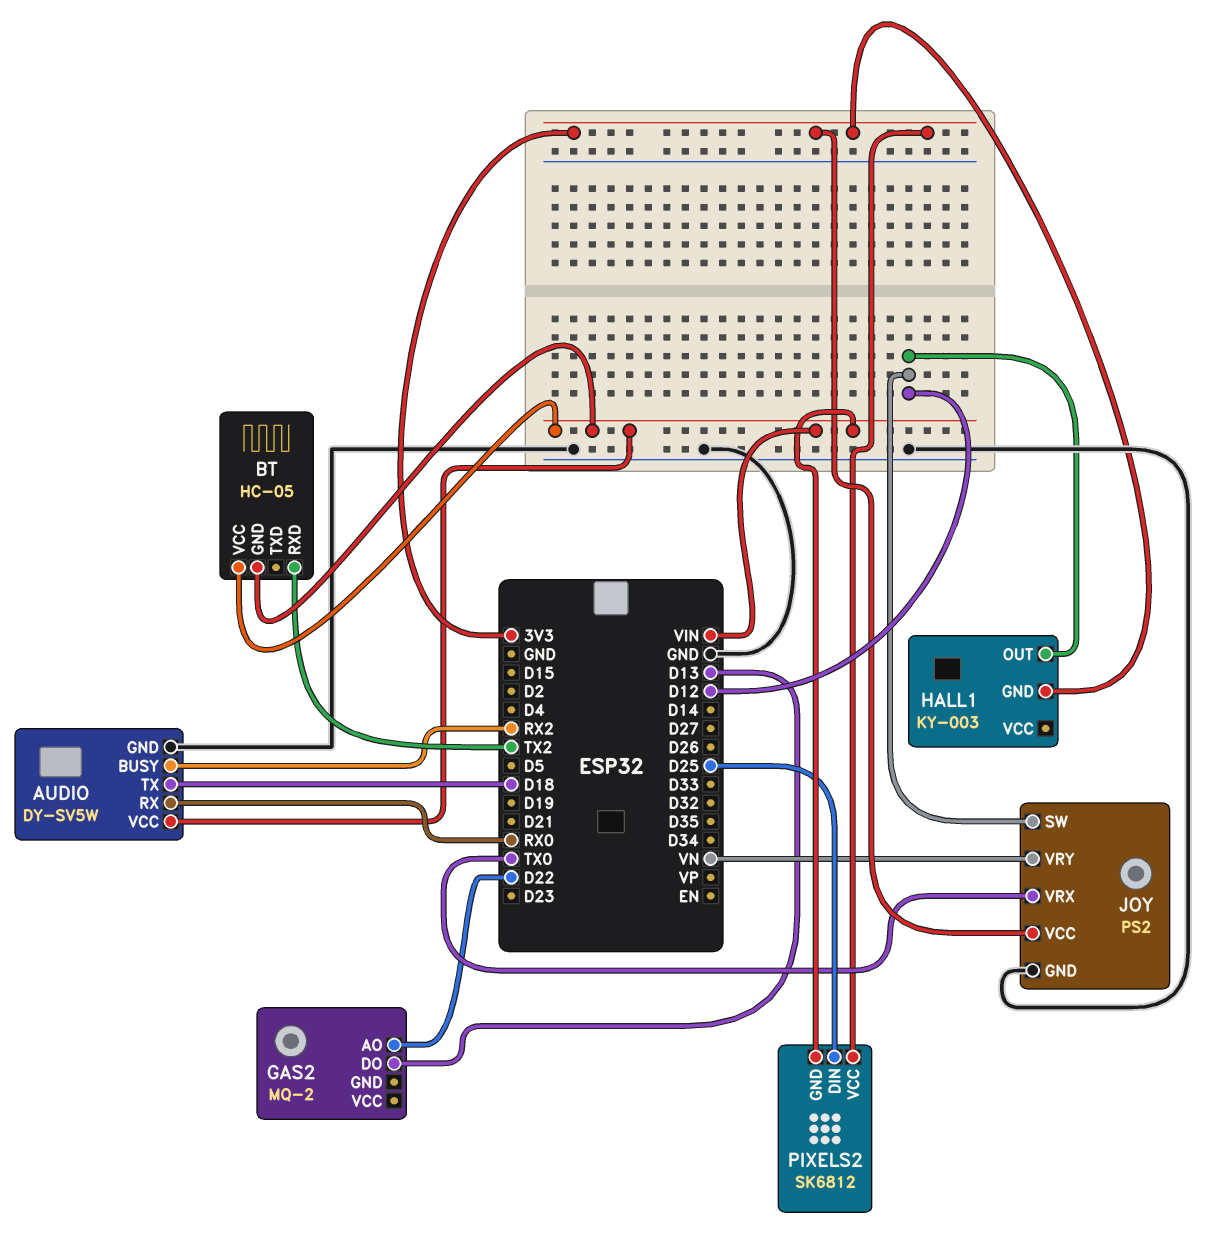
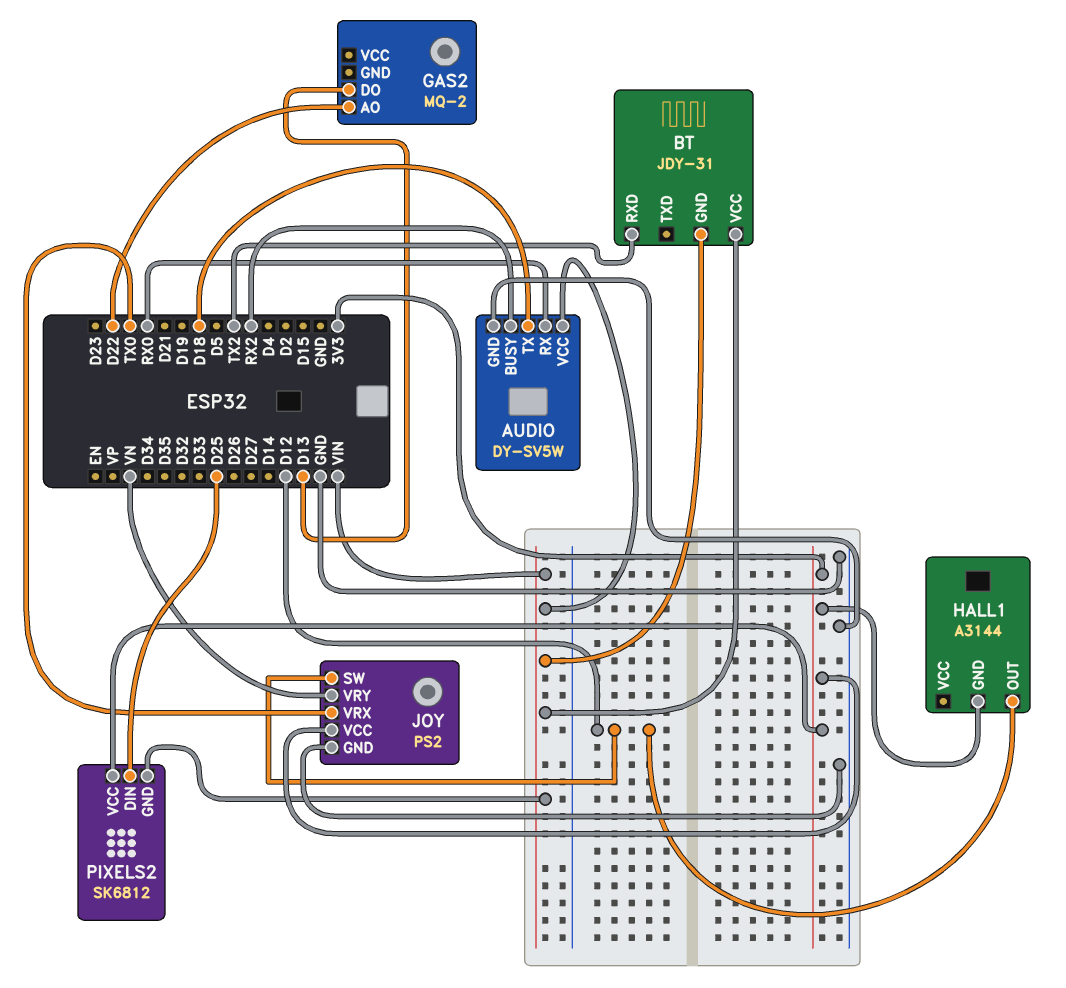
BT: HC-05 -> JDY-31
HALL1: KY-003 -> A3144

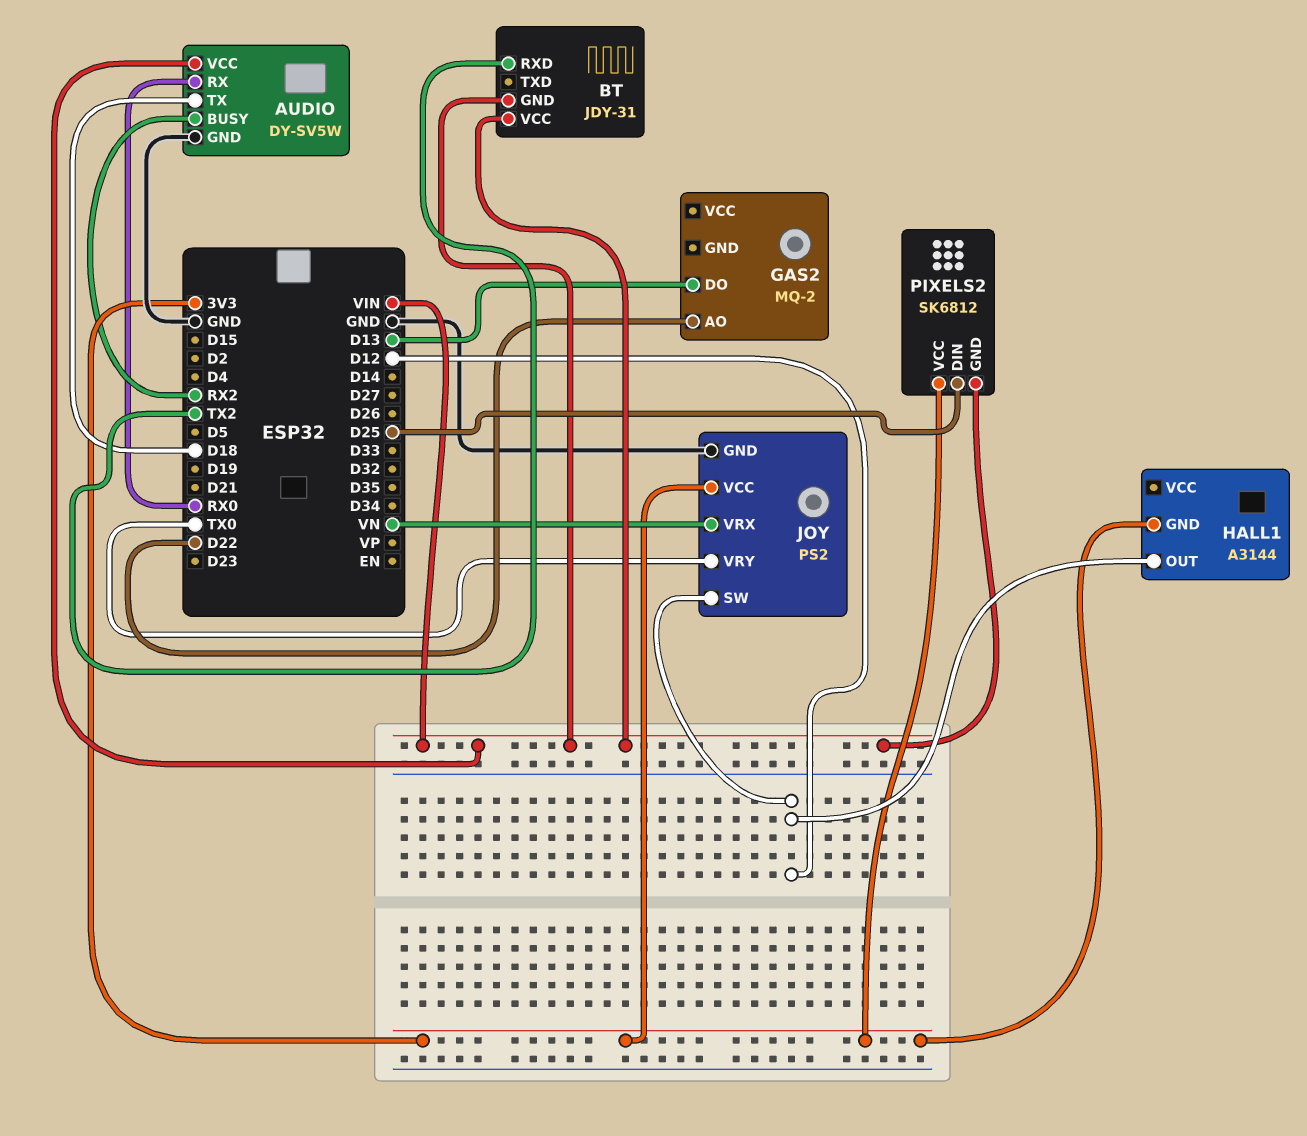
JOY pin VRX: TX0 -> VN
JOY pin VRY: VN -> TX0

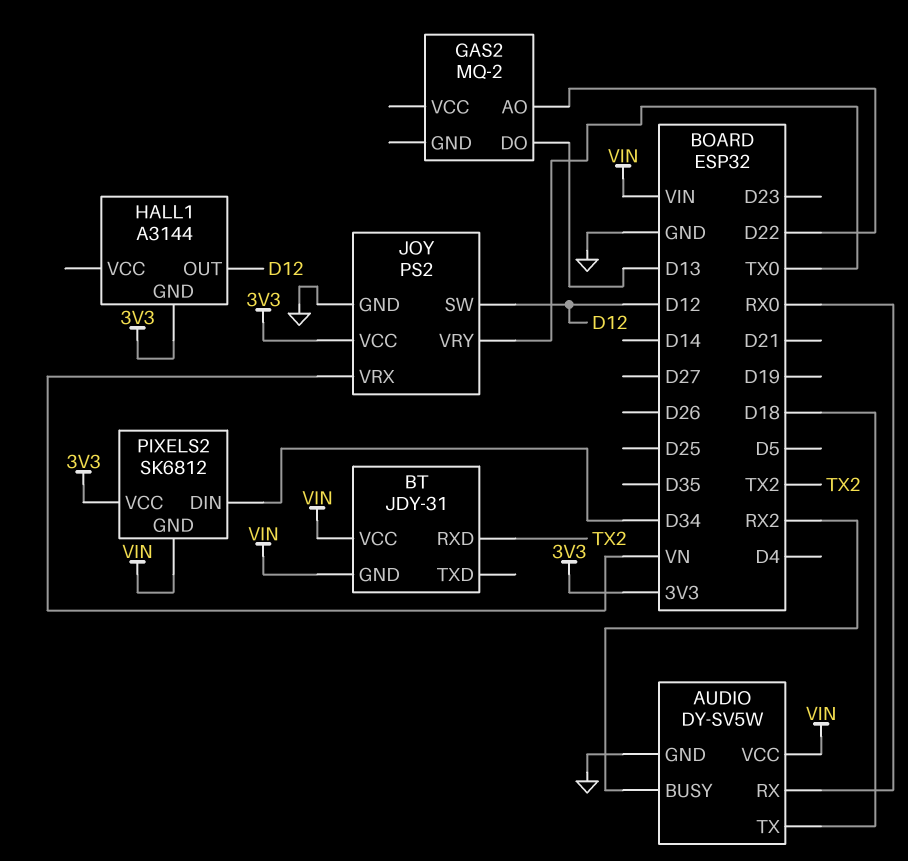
PIXELS2 pin DIN: D25 -> D34

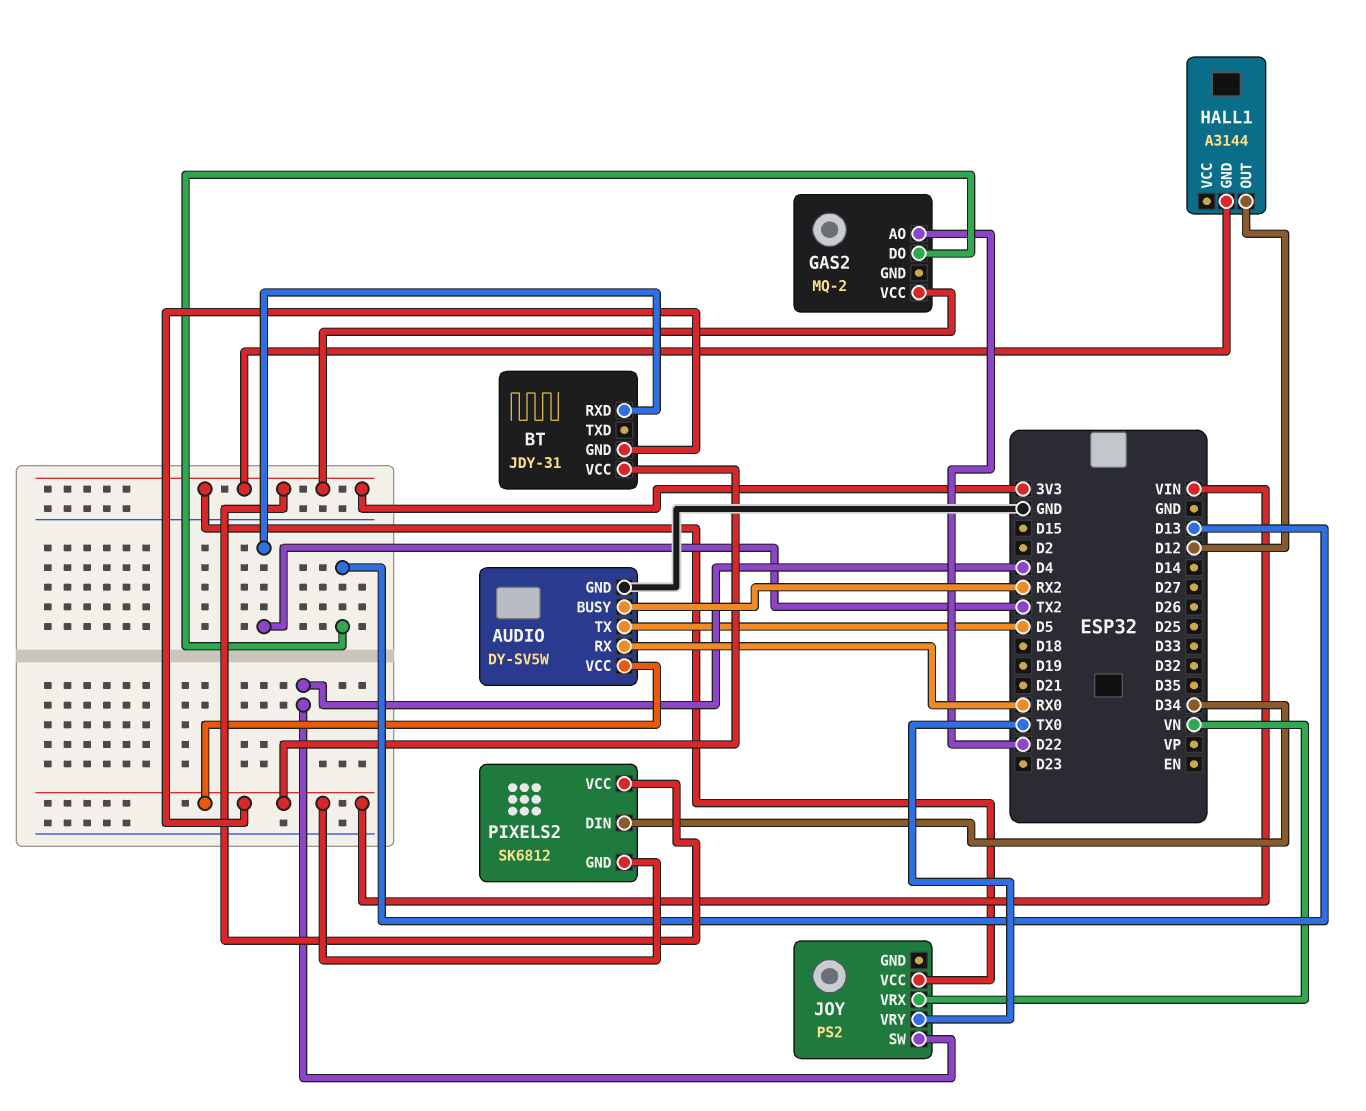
AUDIO pin TX: D18 -> D5
GAS2 pin VCC: none -> 3V3
JOY pin GND: GND -> none
JOY pin SW: D12 -> D4

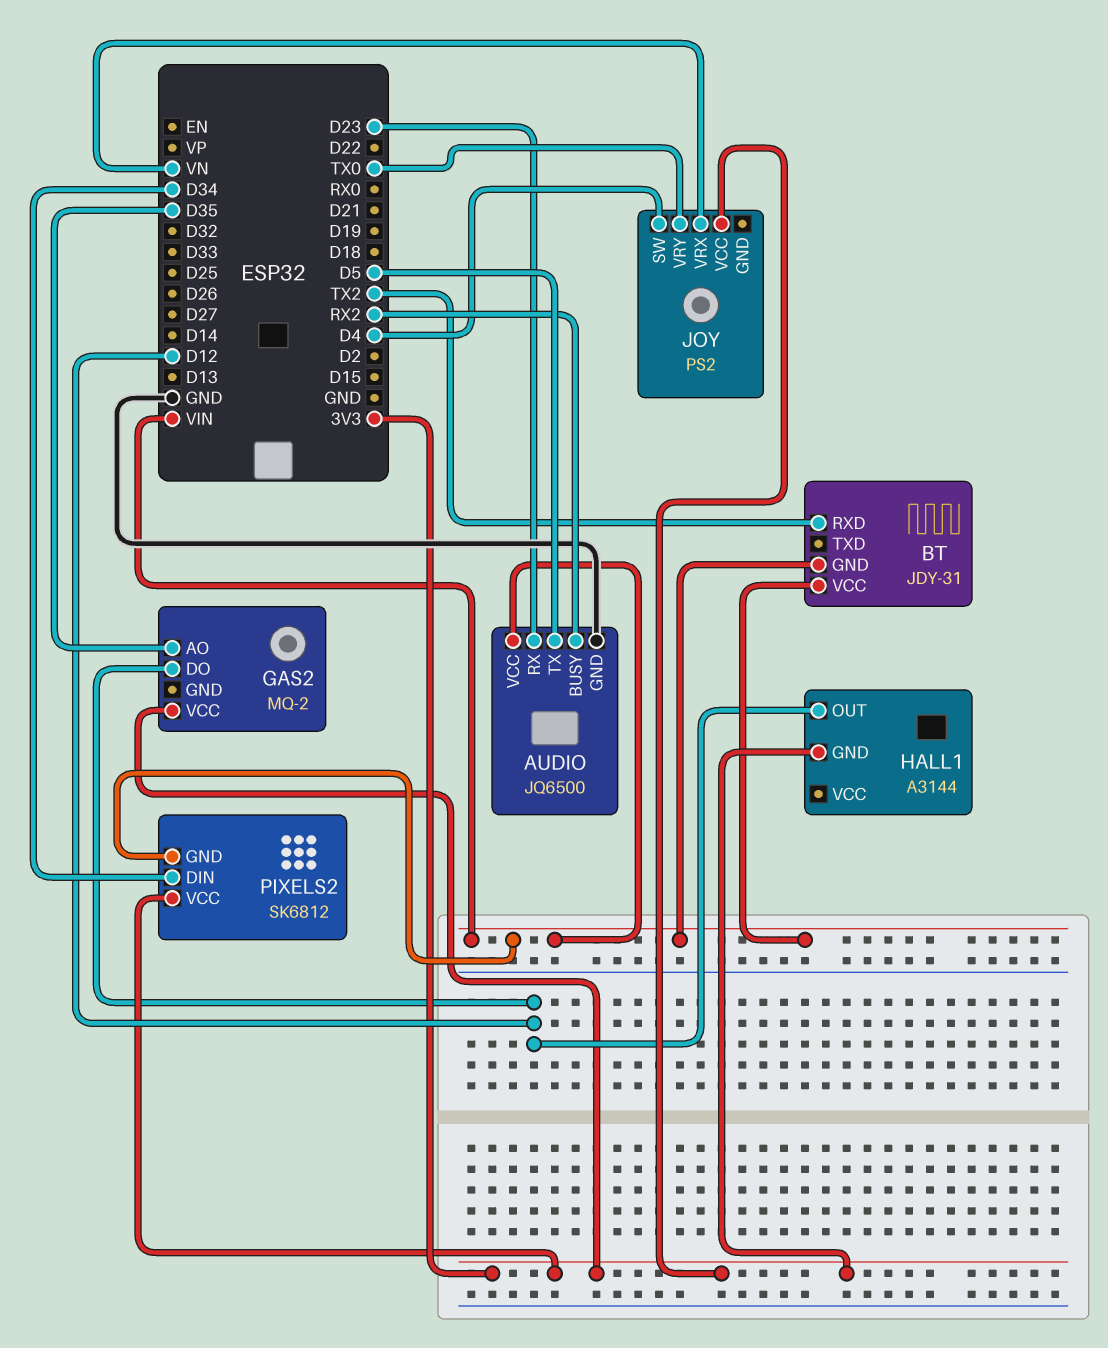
AUDIO: DY-SV5W -> JQ6500
AUDIO pin RX: RX0 -> D23
GAS2 pin AO: D22 -> D35
GAS2 pin DO: D13 -> D12

